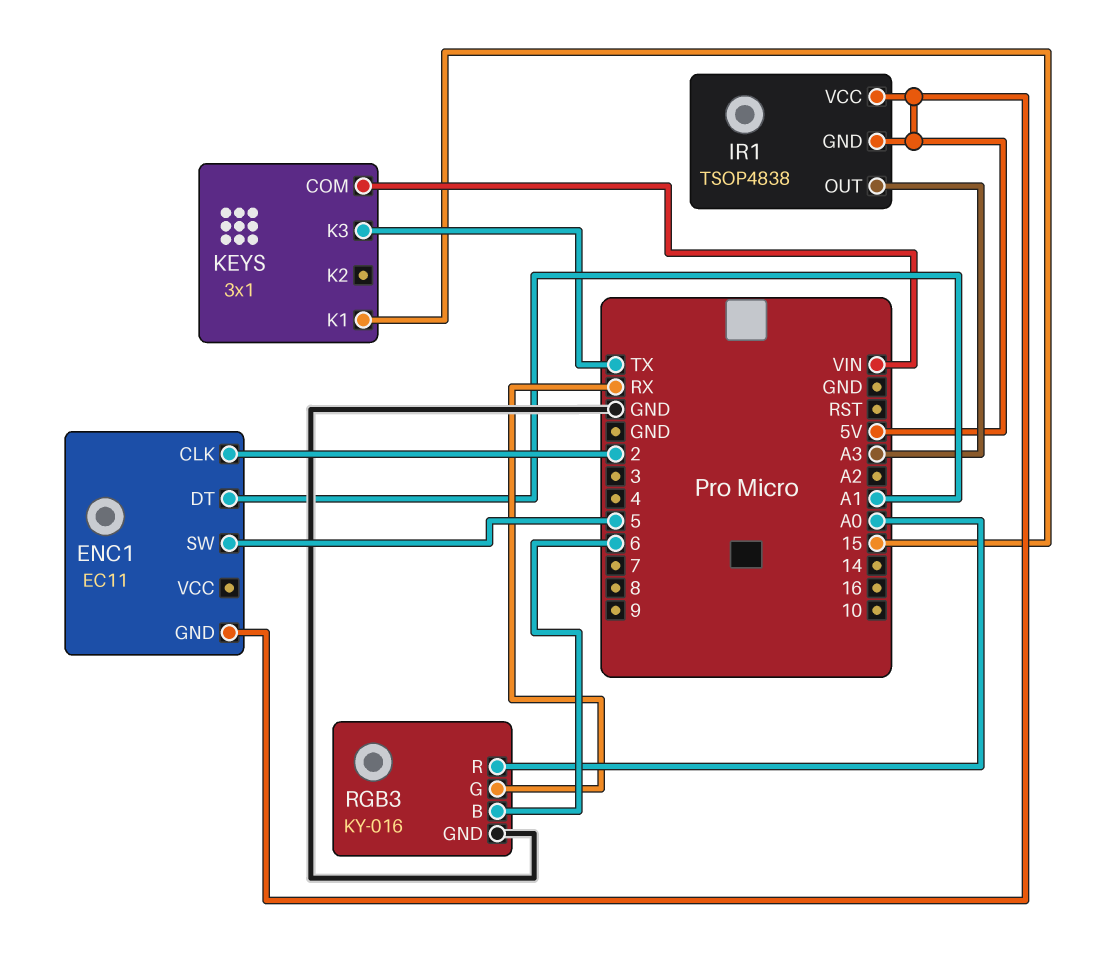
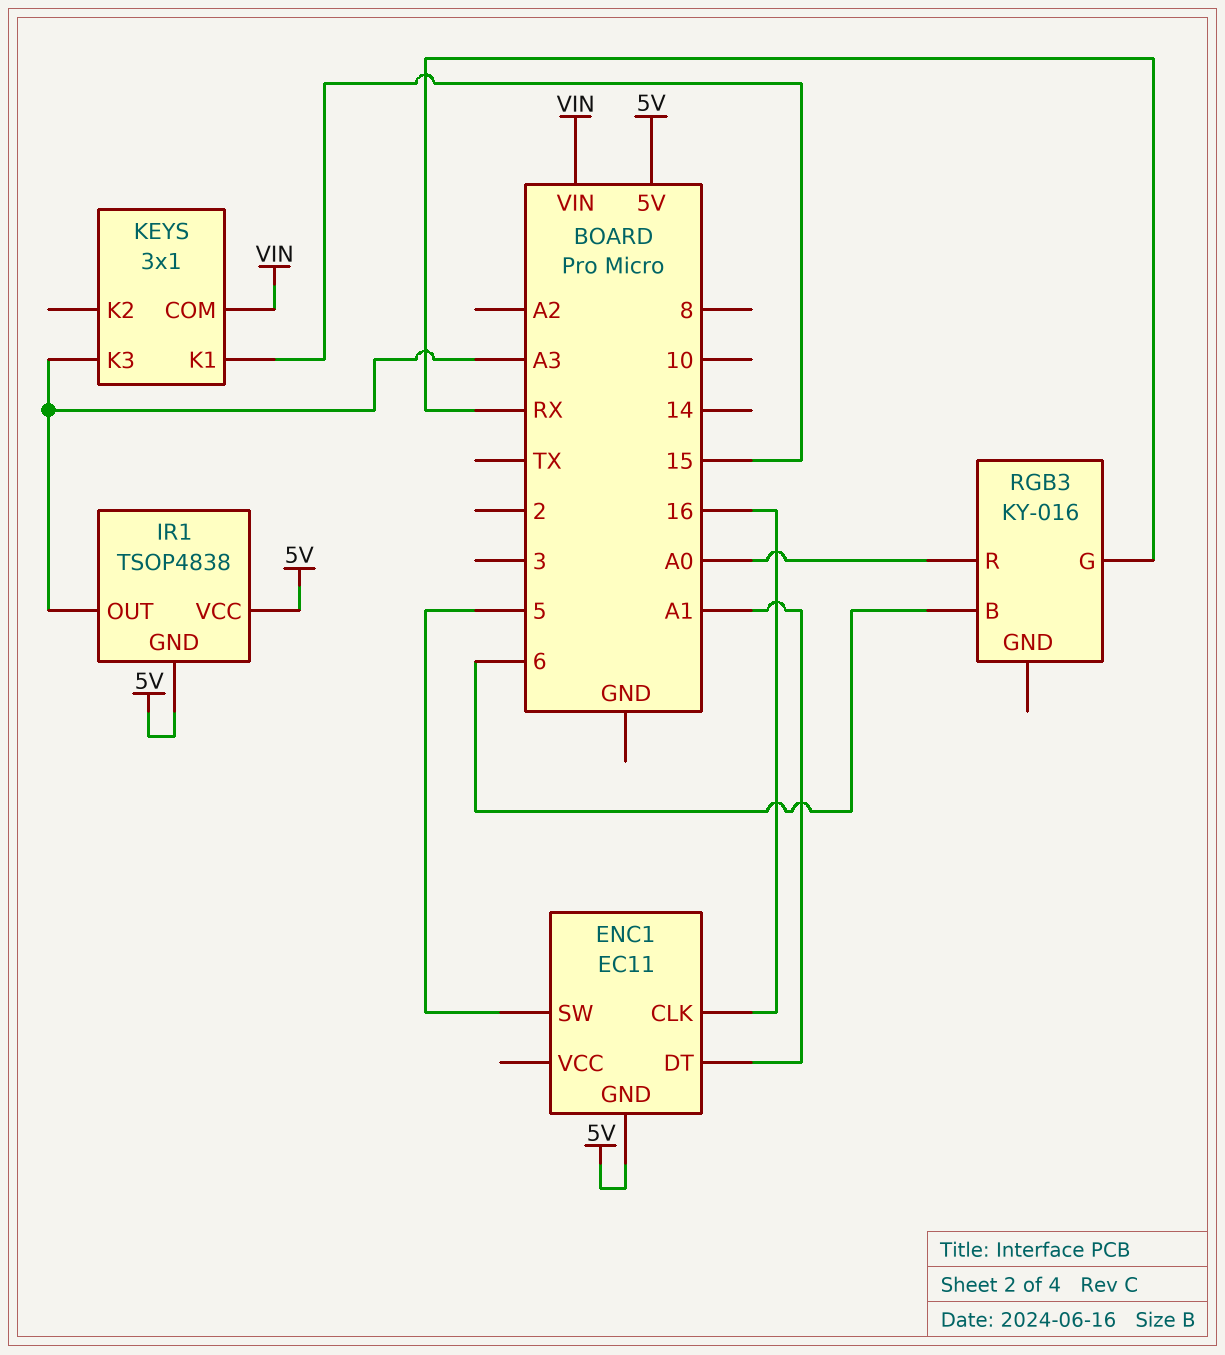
ENC1 pin CLK: 2 -> 16
KEYS pin K3: TX -> A3
RGB3 pin GND: GND -> none

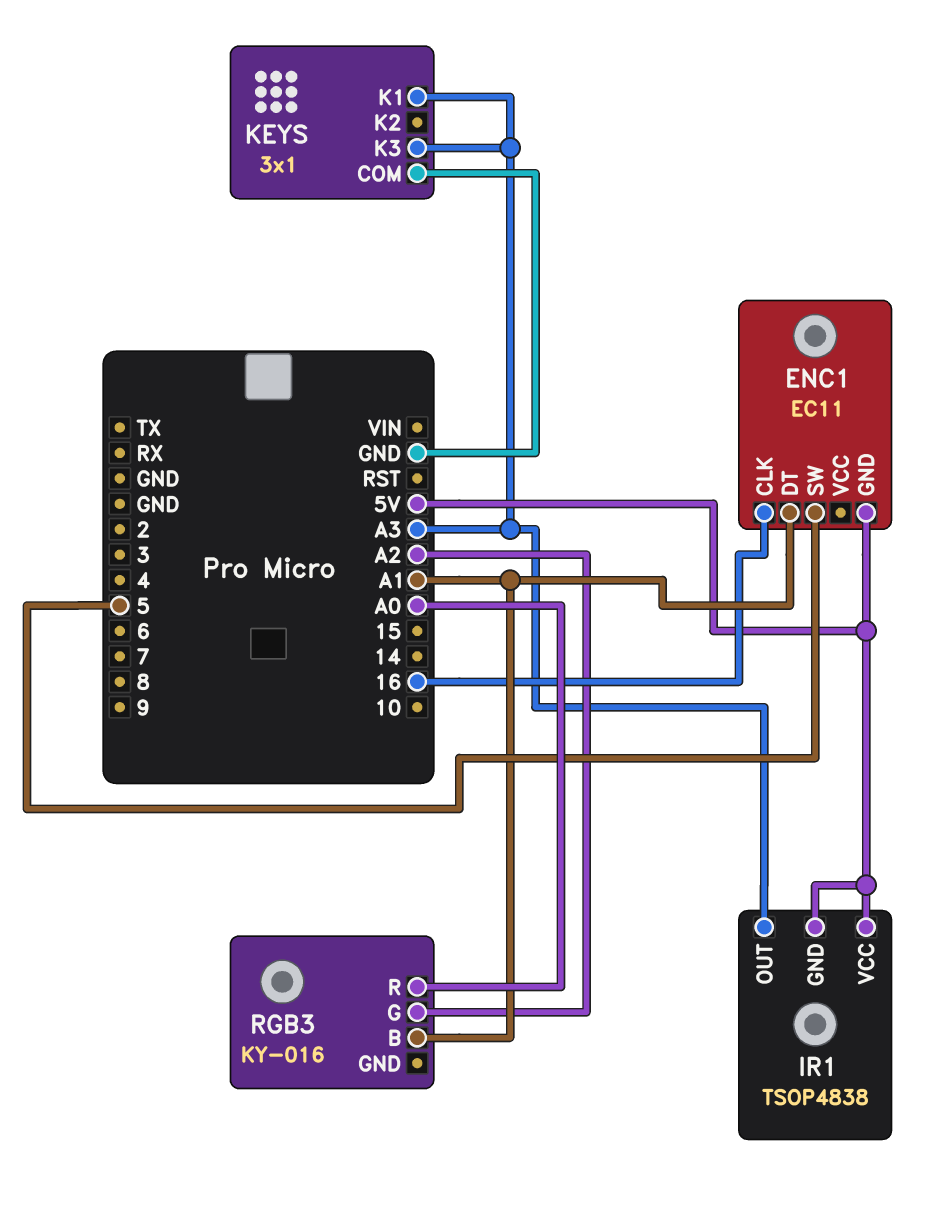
KEYS pin COM: VIN -> GND
KEYS pin K1: 15 -> A3
RGB3 pin B: 6 -> A1
RGB3 pin G: RX -> A2

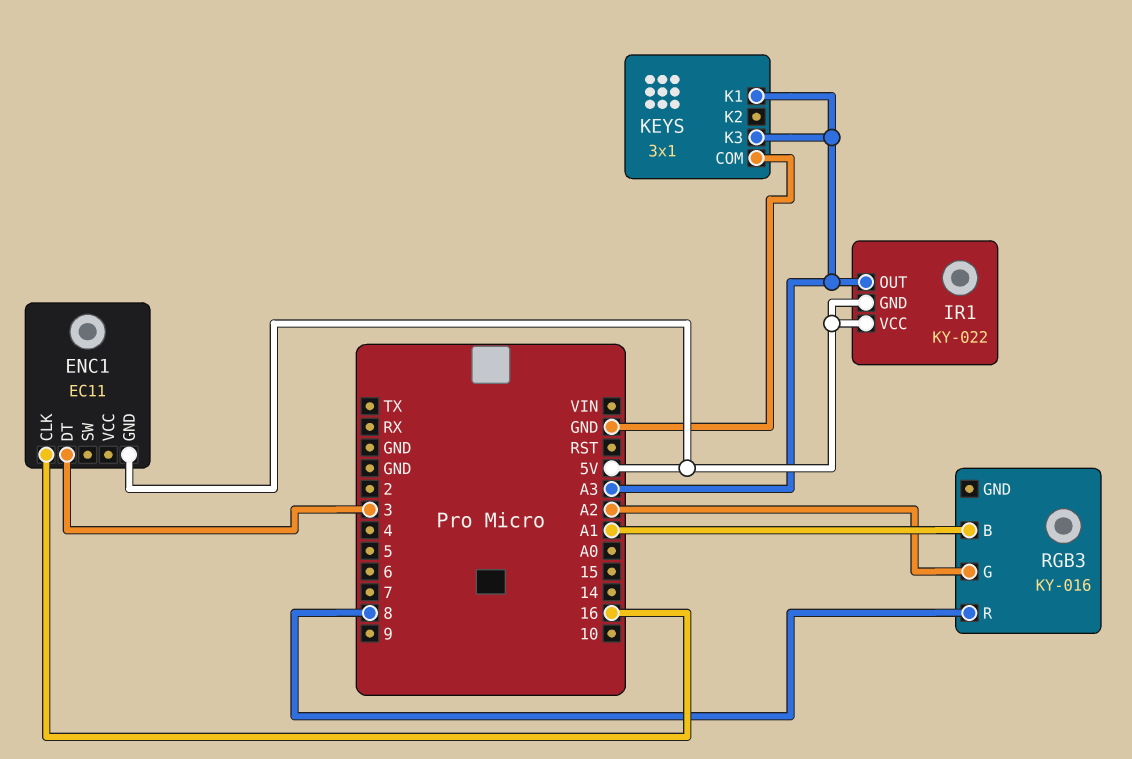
ENC1 pin DT: A1 -> 3
ENC1 pin SW: 5 -> none
IR1: TSOP4838 -> KY-022
RGB3 pin R: A0 -> 8

